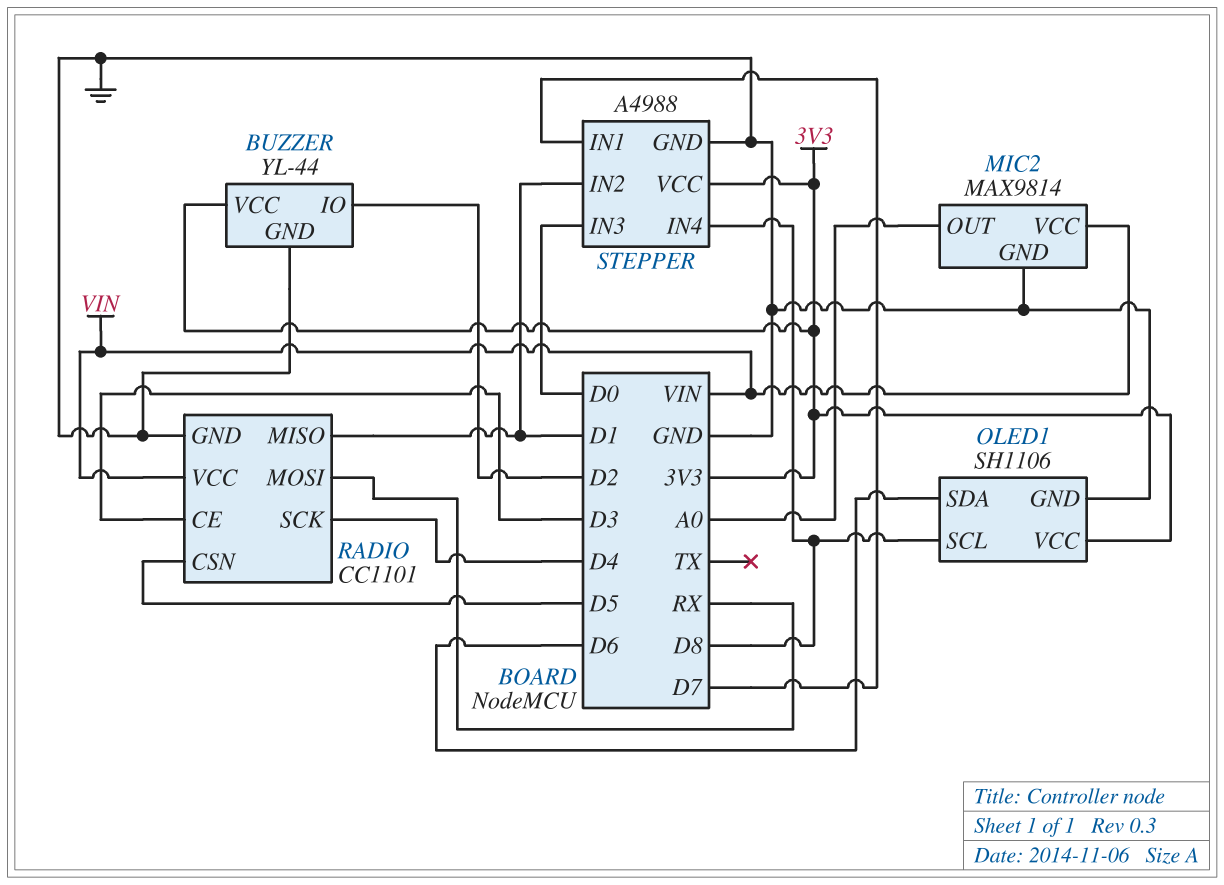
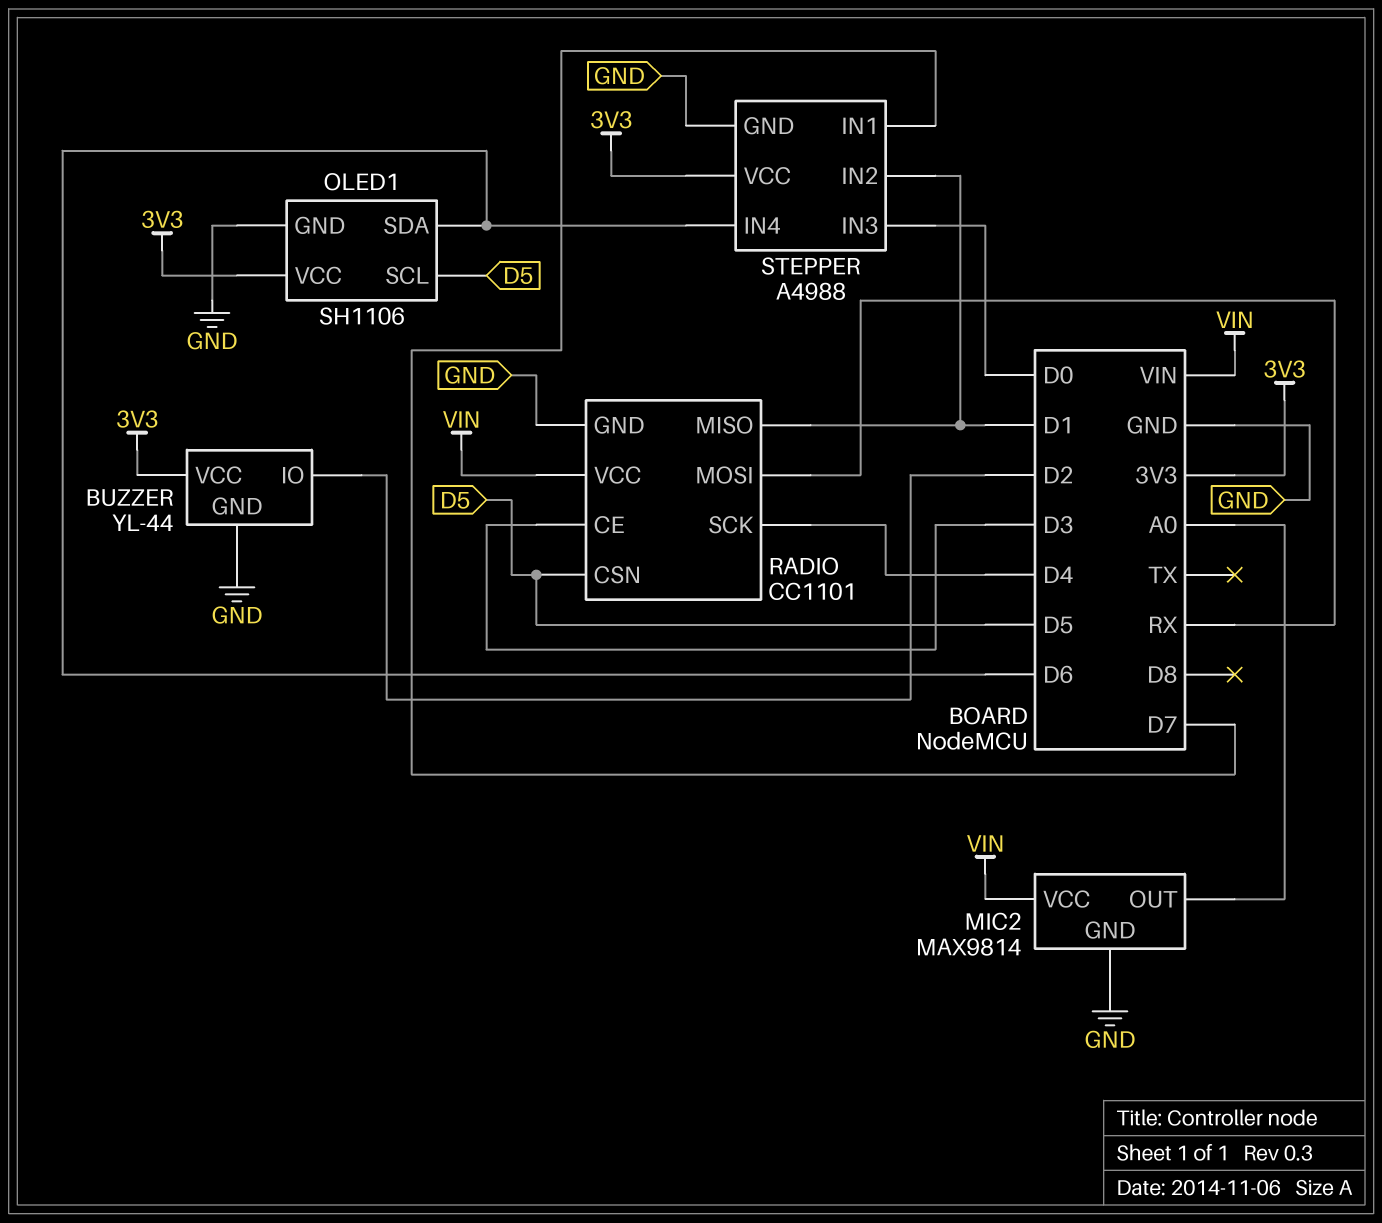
OLED1 pin SCL: D8 -> D5
STEPPER pin IN4: D8 -> D6

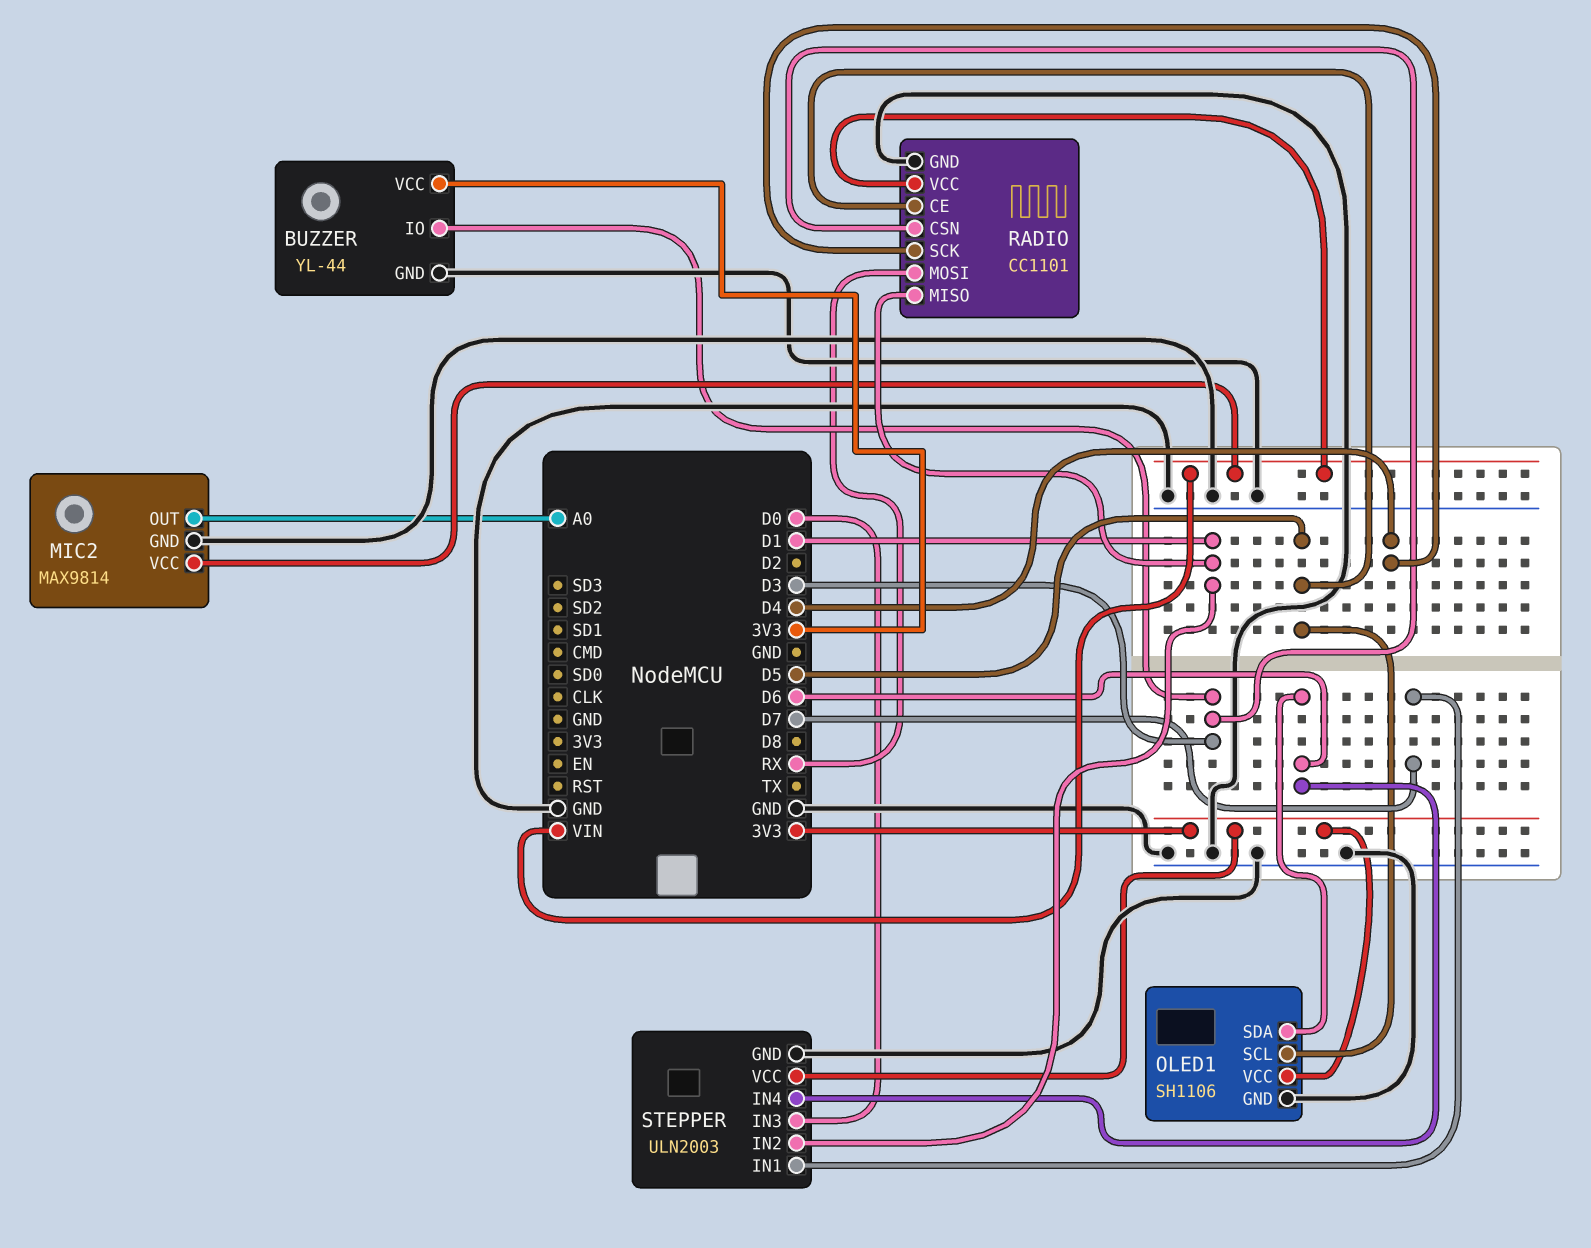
BUZZER pin IO: D2 -> D3
RADIO pin CE: D3 -> D5
RADIO pin CSN: D5 -> D3
STEPPER: A4988 -> ULN2003

